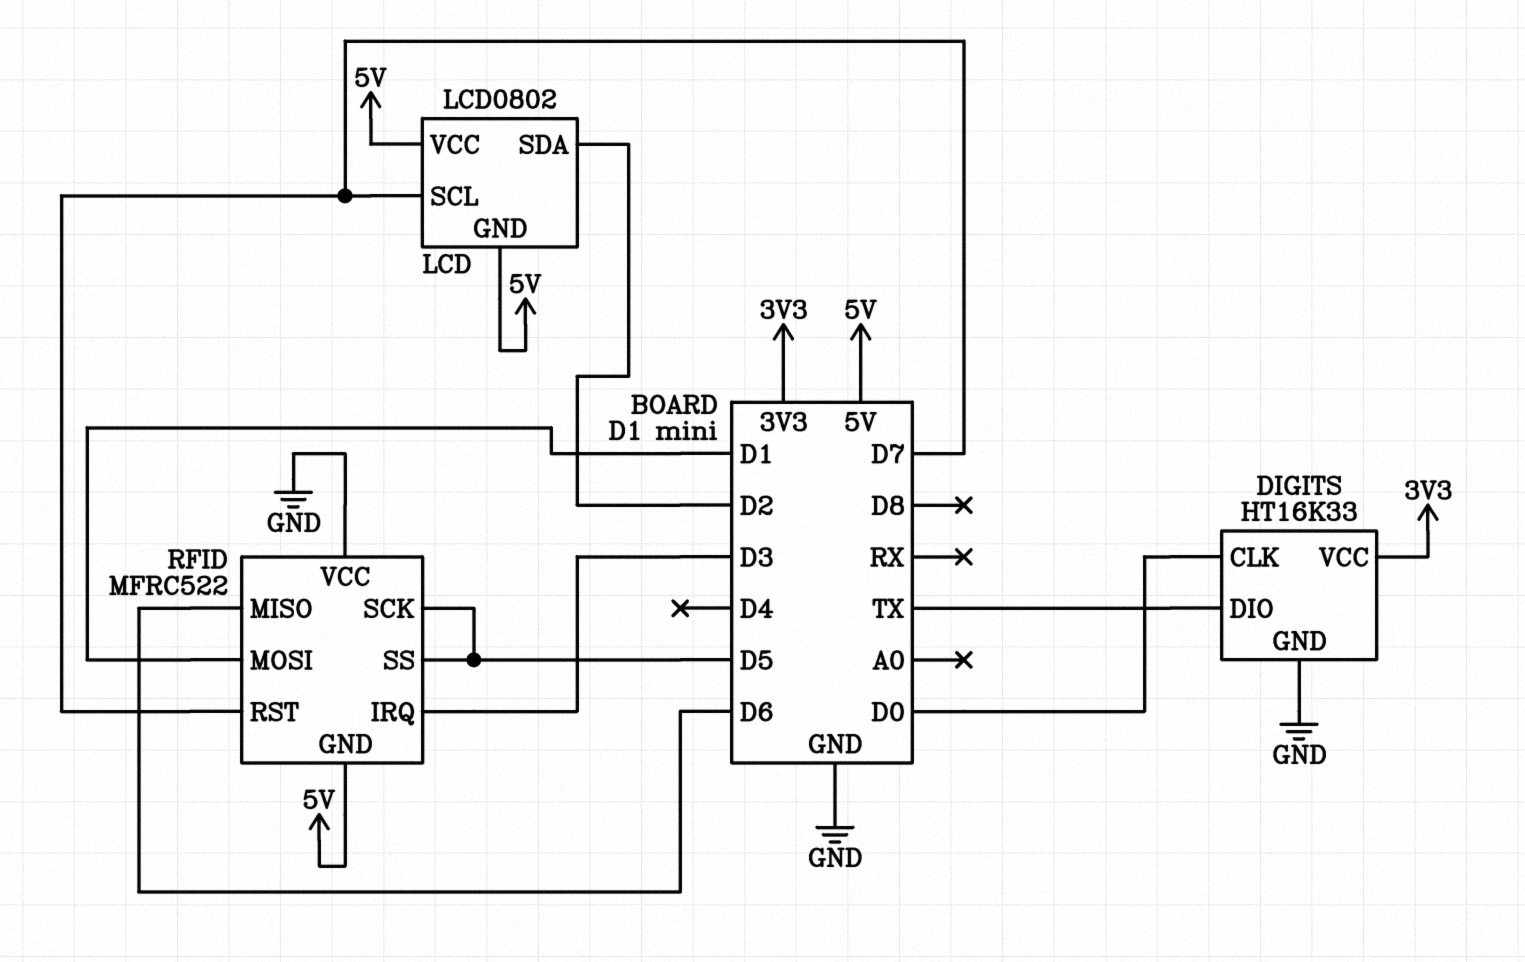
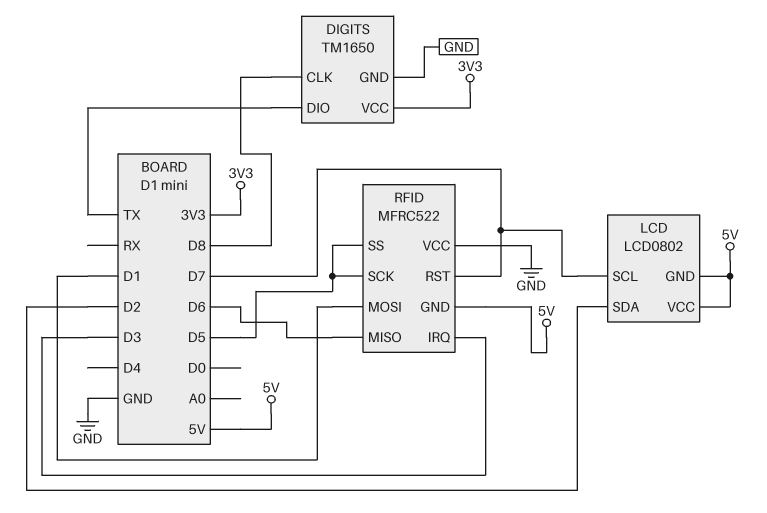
DIGITS: HT16K33 -> TM1650
DIGITS pin CLK: D0 -> D8

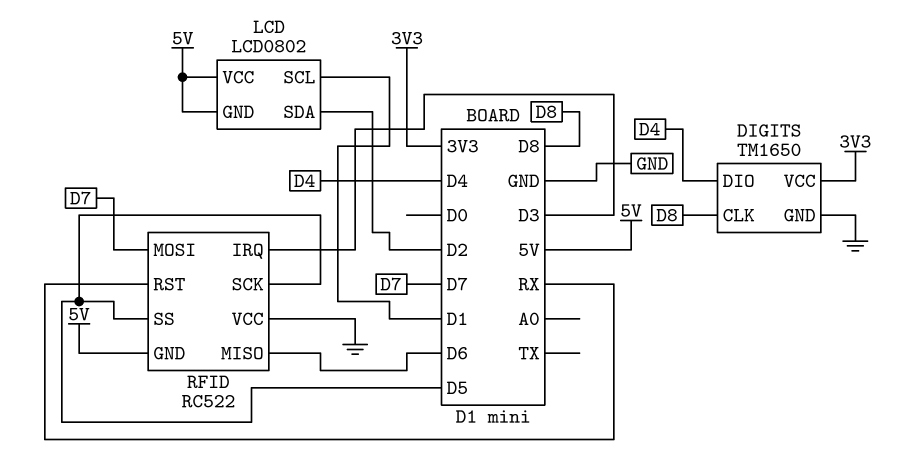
DIGITS pin DIO: TX -> D4
LCD pin SCL: D7 -> D1
RFID: MFRC522 -> RC522
RFID pin MOSI: D1 -> D7
RFID pin RST: D7 -> RX

